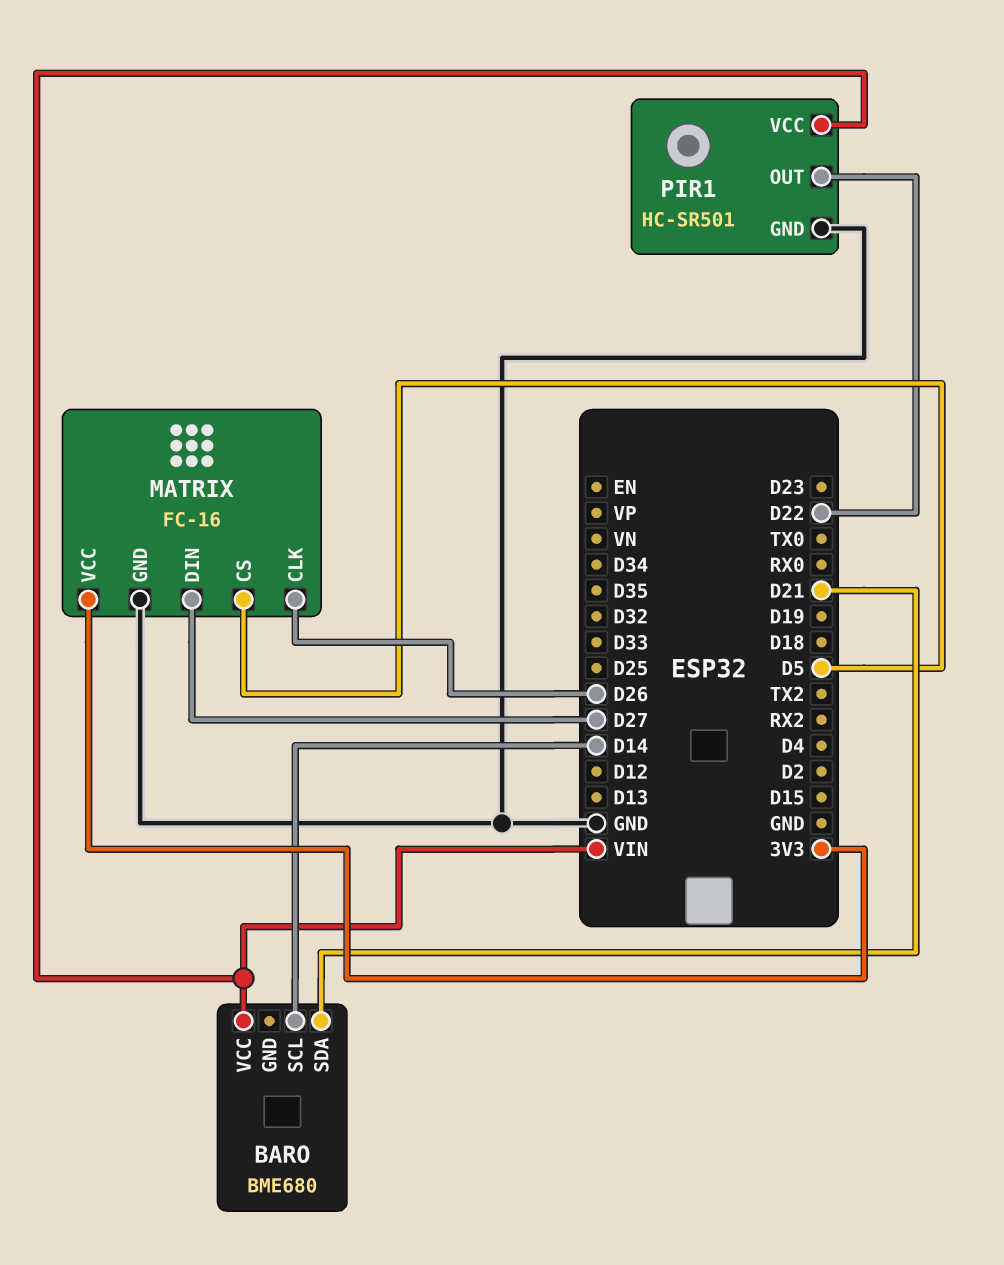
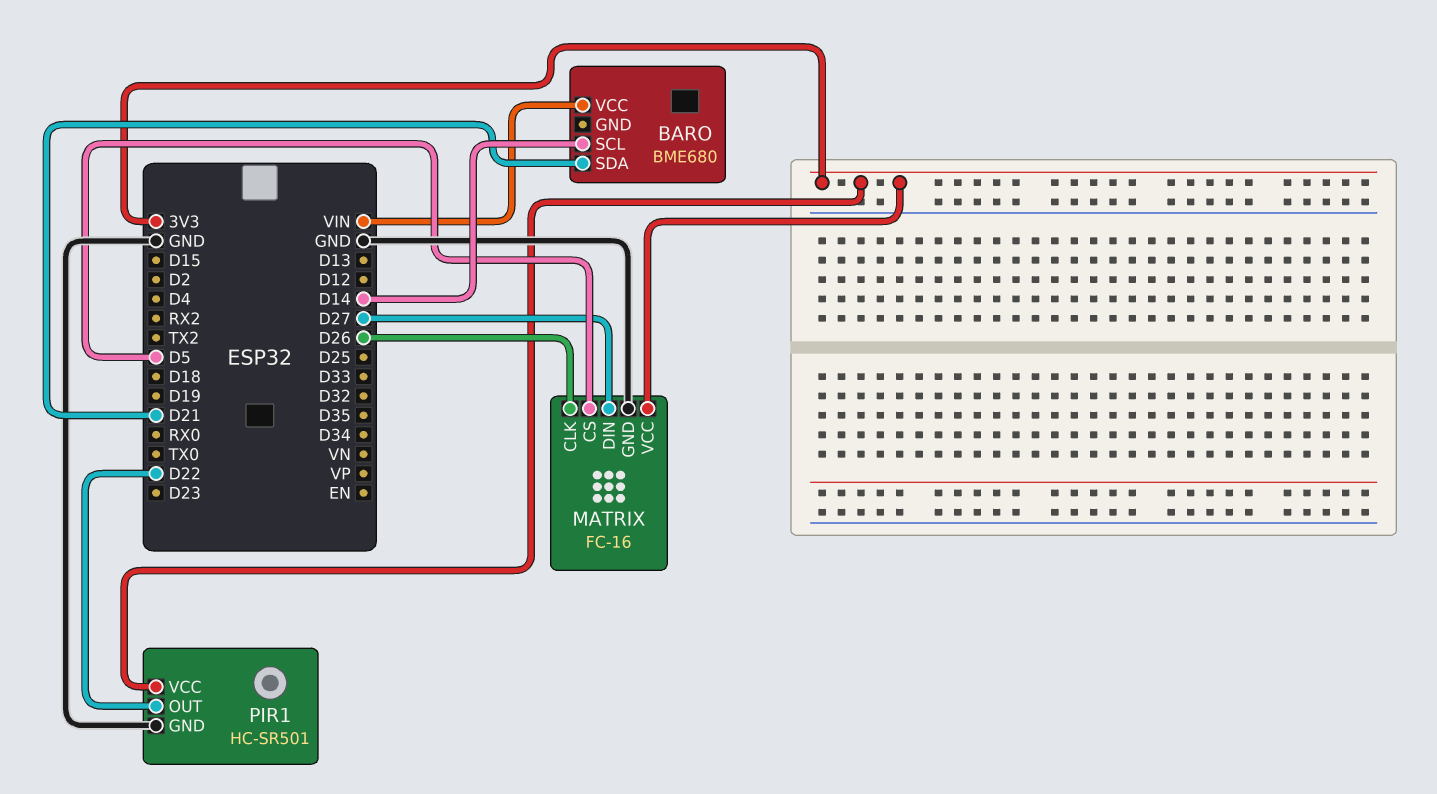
PIR1 pin VCC: VIN -> 3V3

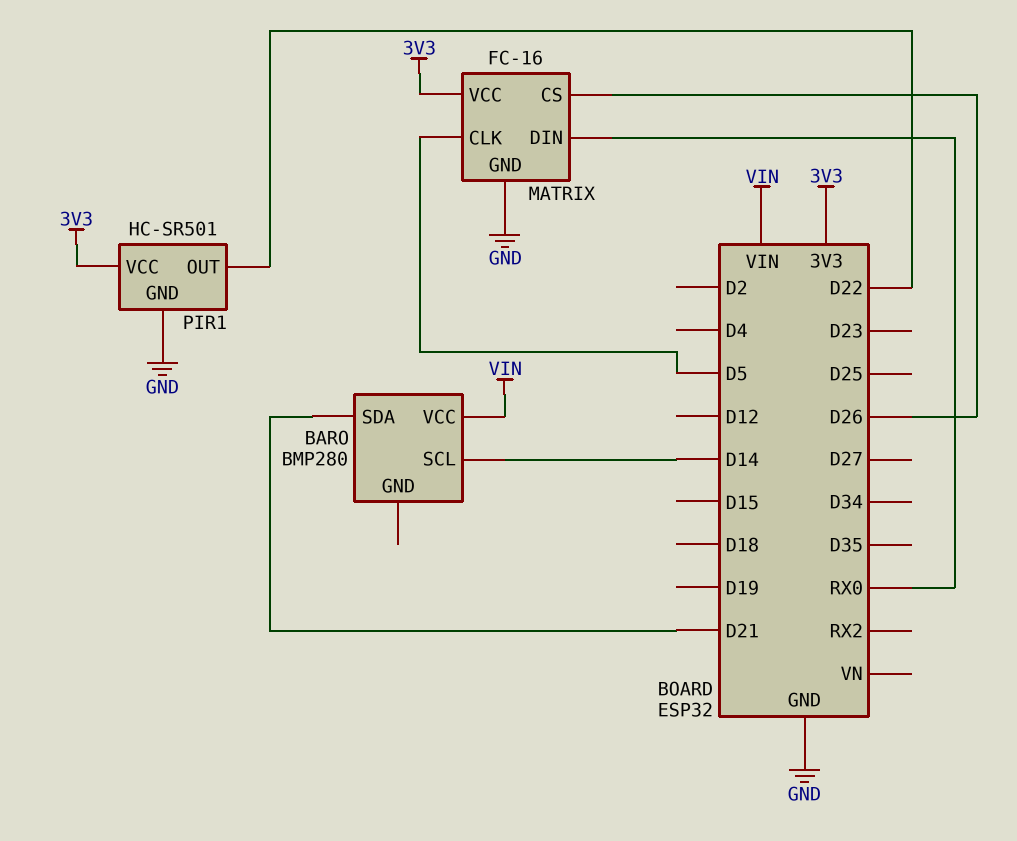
BARO: BME680 -> BMP280
MATRIX pin CLK: D26 -> D5
MATRIX pin CS: D5 -> D26
MATRIX pin DIN: D27 -> RX0

